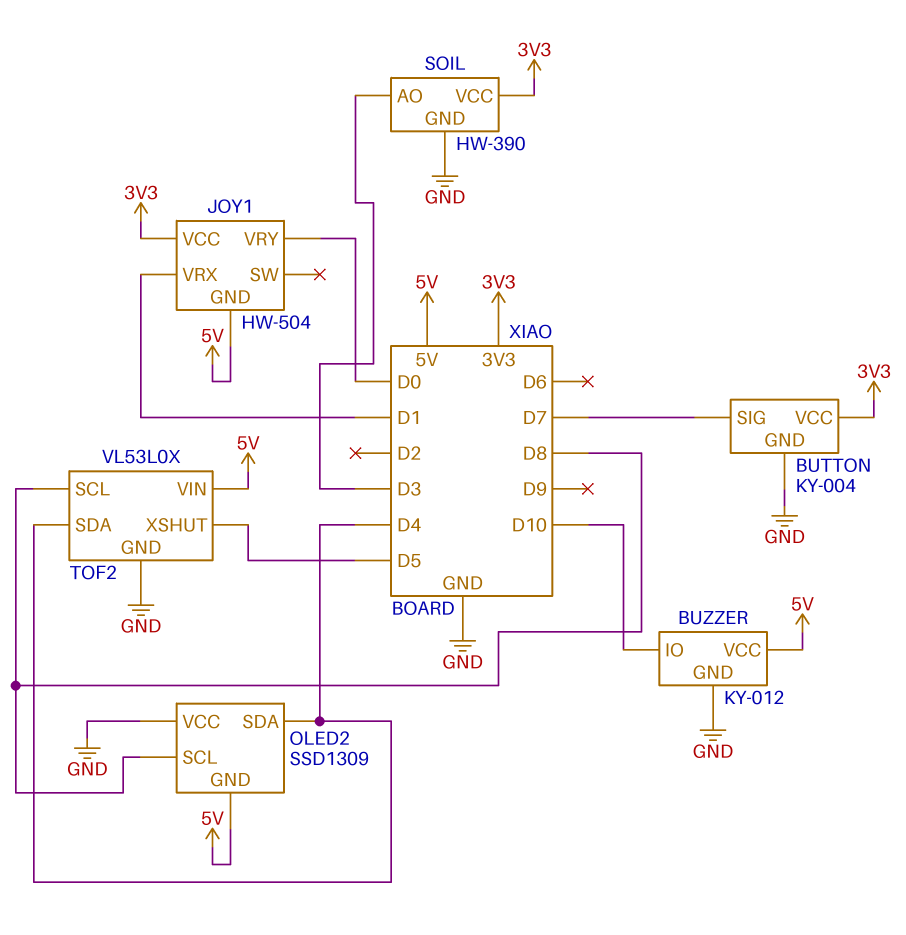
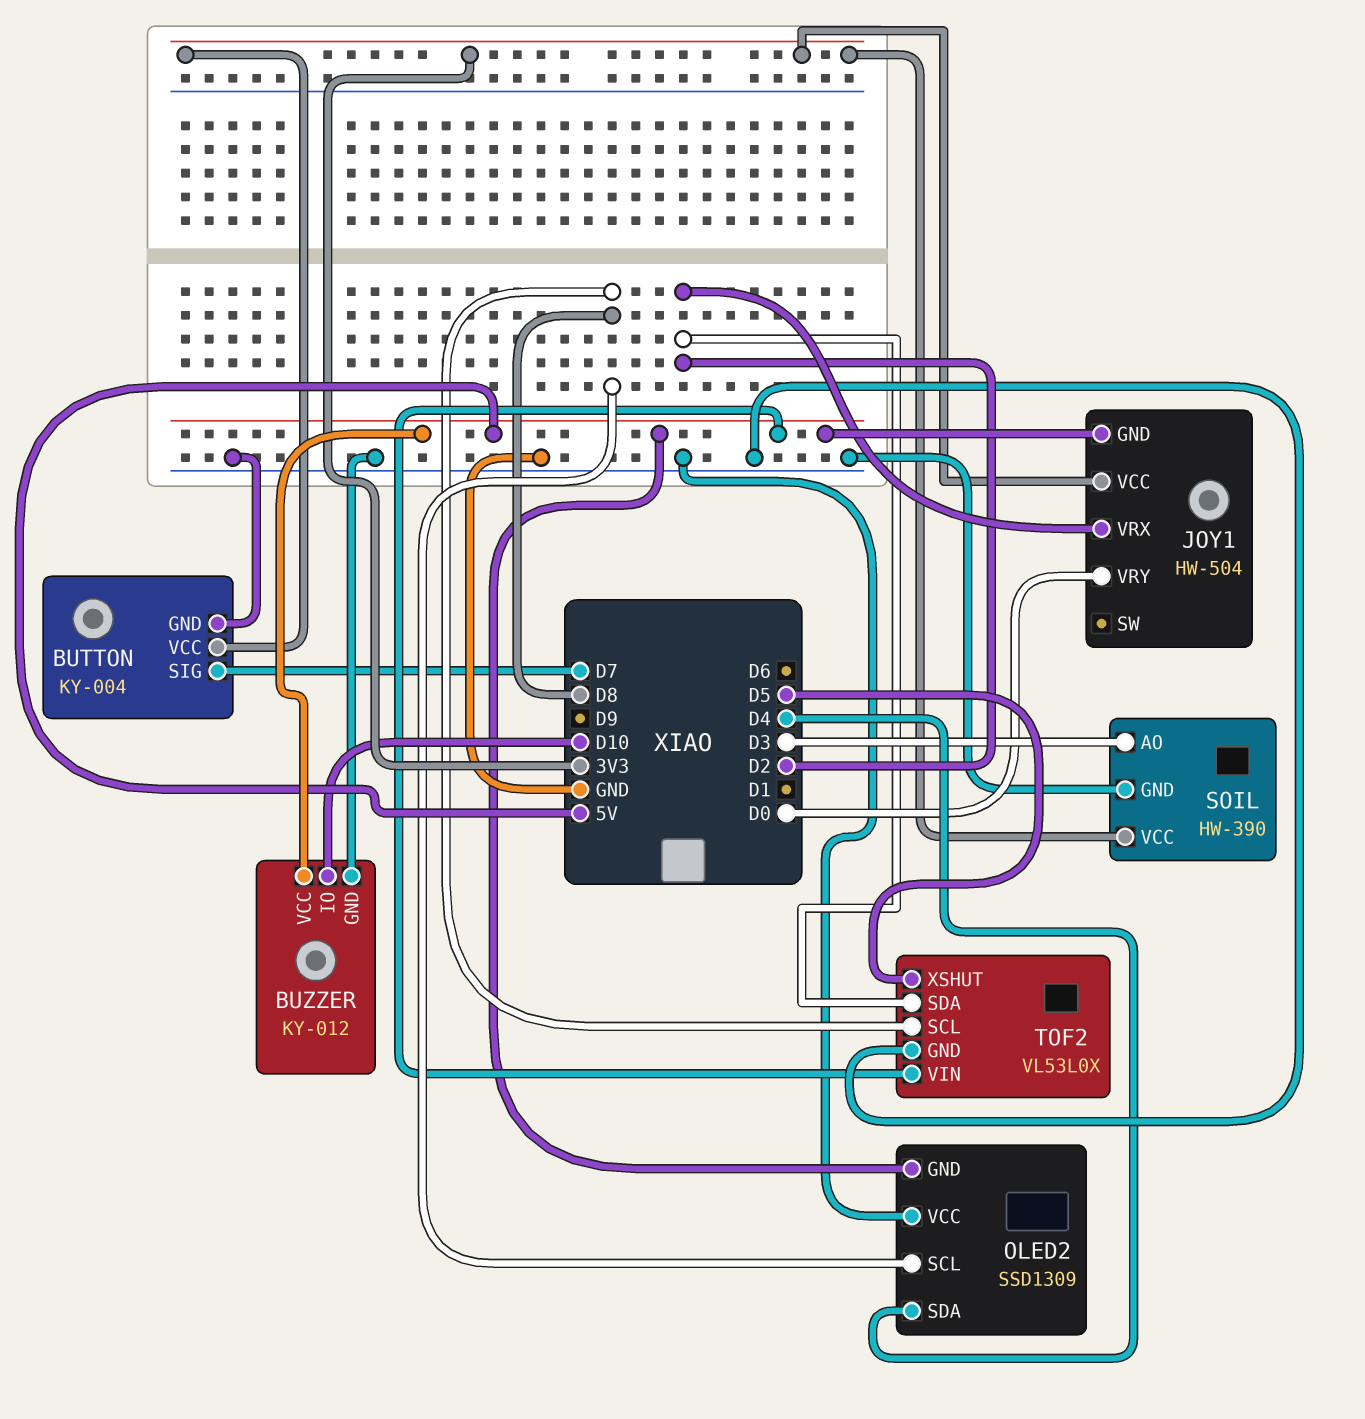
JOY1 pin VRX: D1 -> D2
TOF2 pin SDA: D4 -> D2

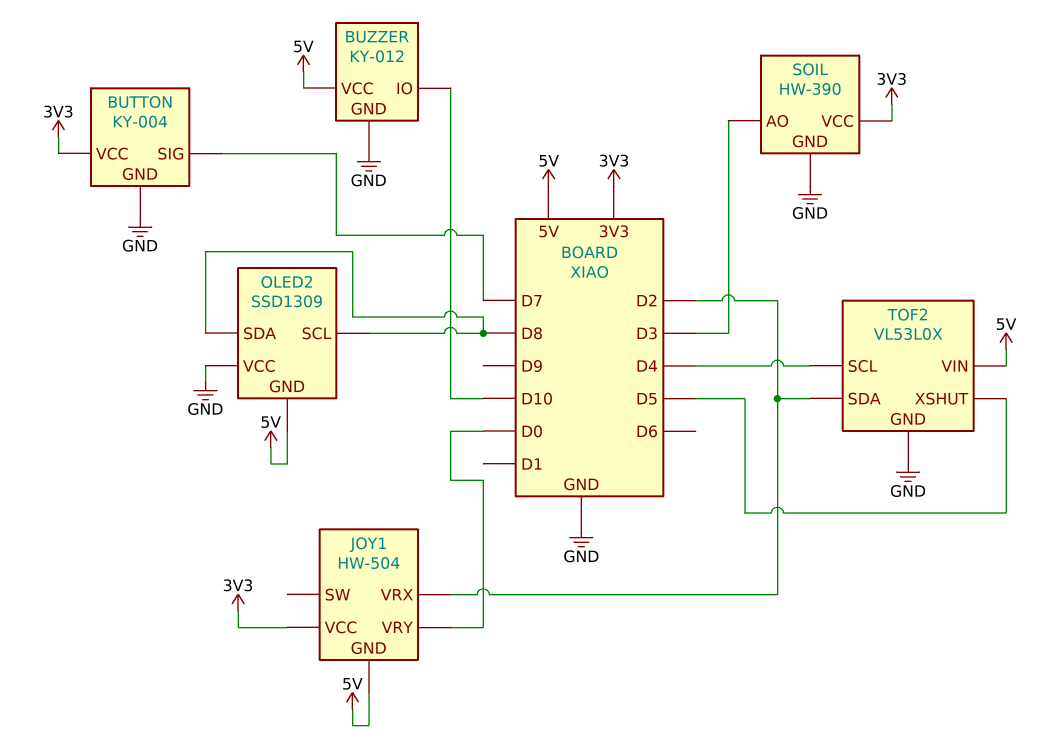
OLED2 pin SDA: D4 -> D8
TOF2 pin SCL: D8 -> D4

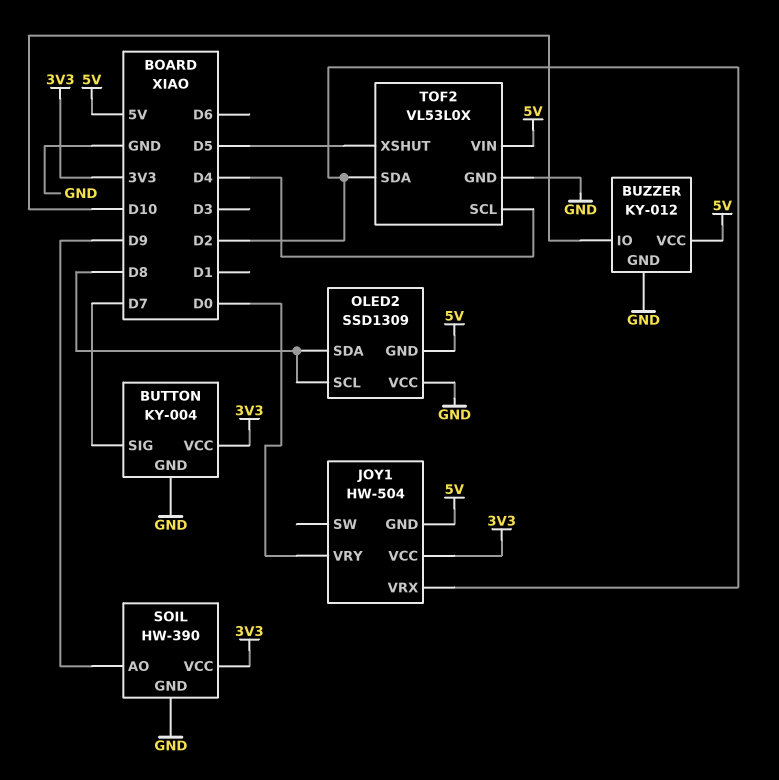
SOIL pin AO: D3 -> D9

